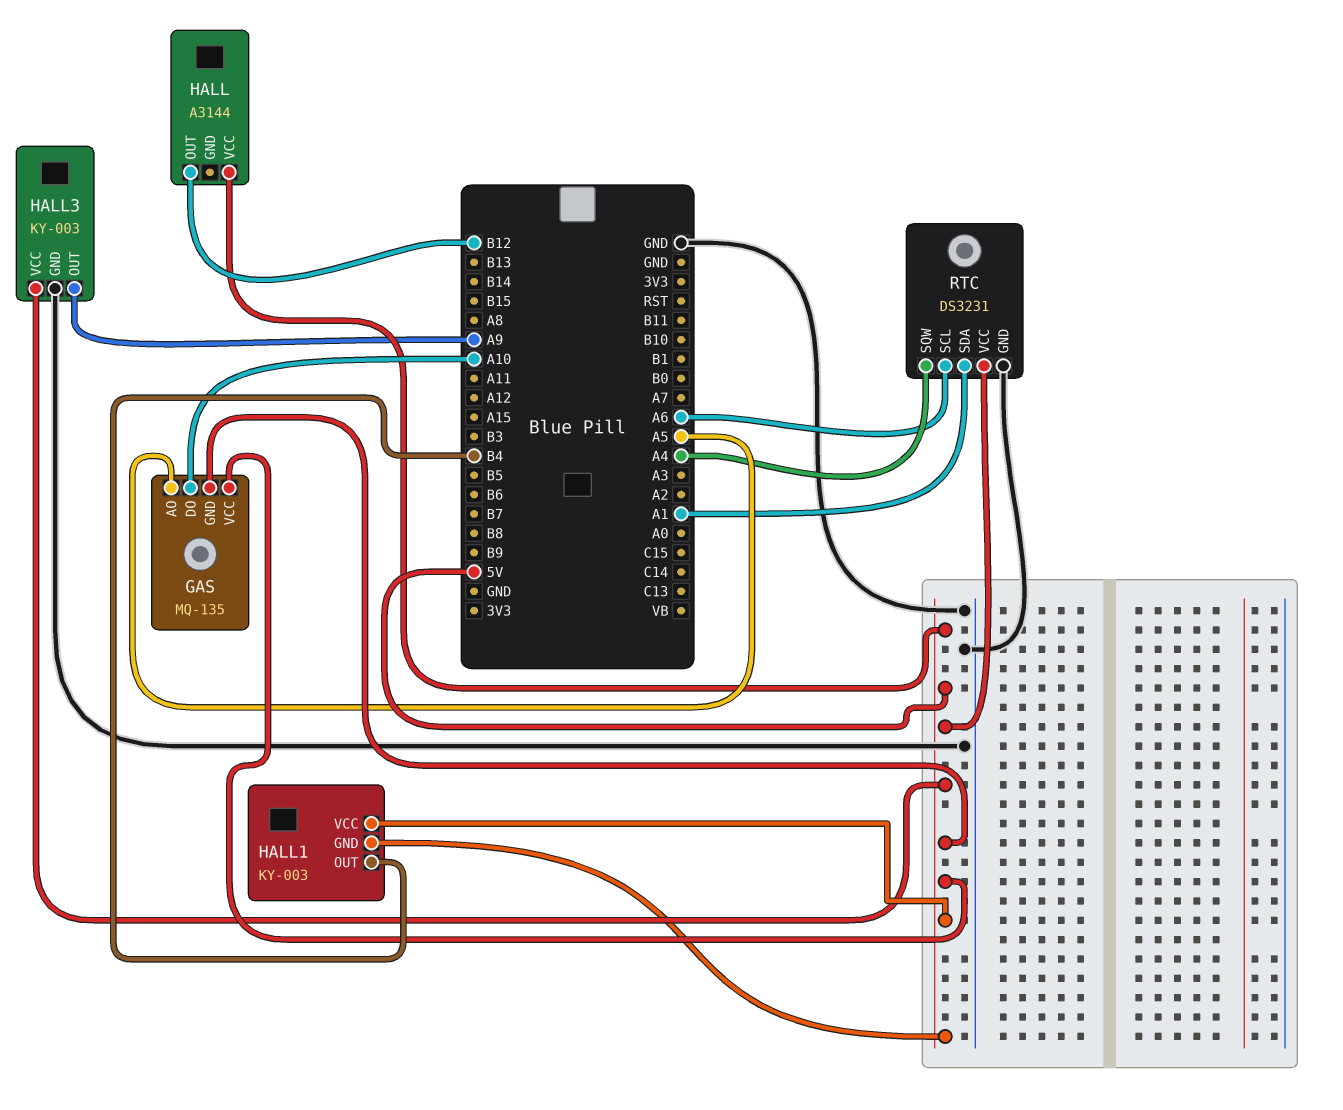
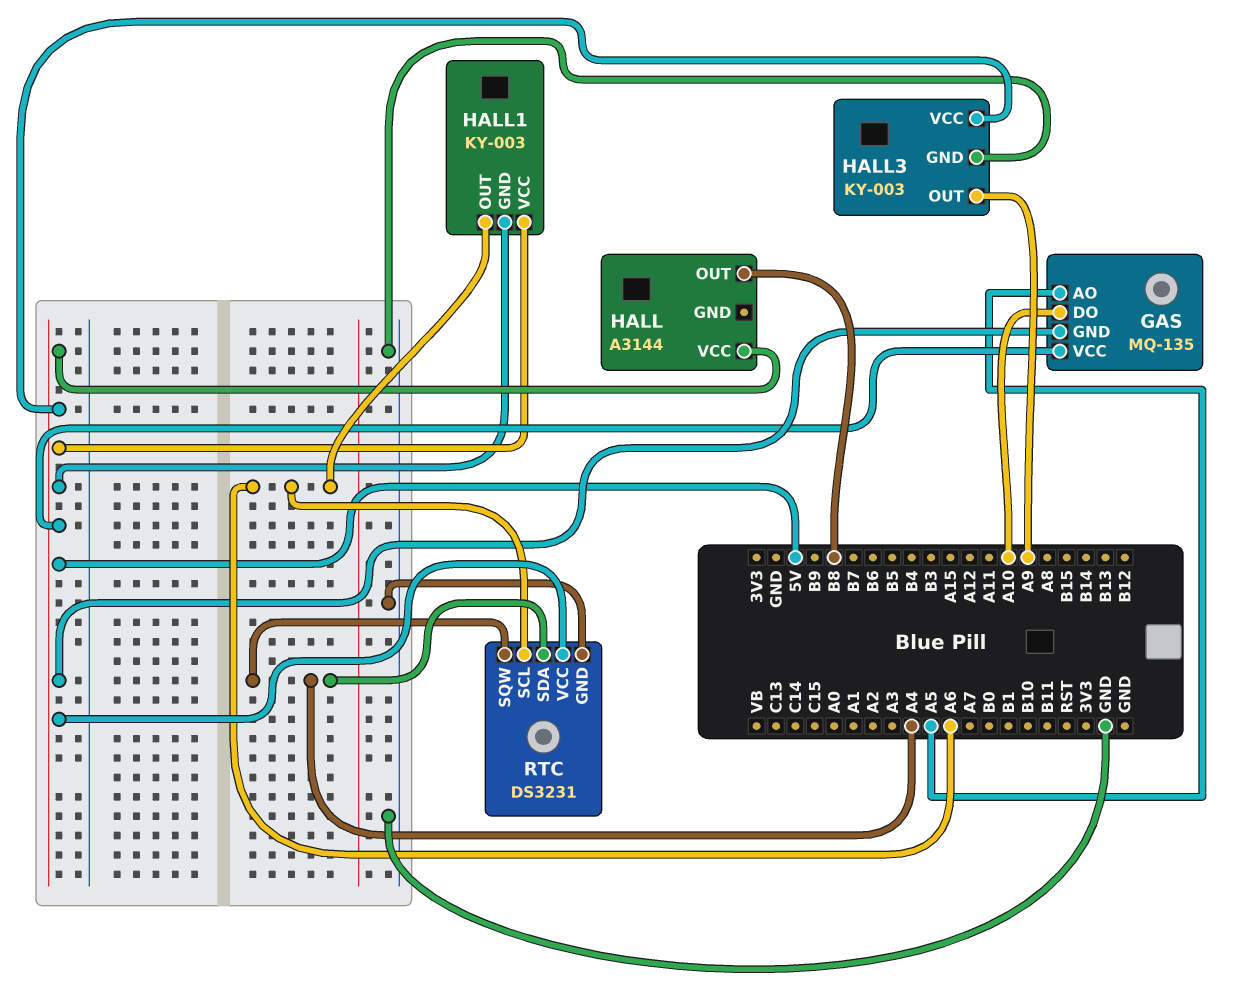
HALL pin OUT: B12 -> B8
HALL1 pin OUT: B4 -> A6
RTC pin SDA: A1 -> A4

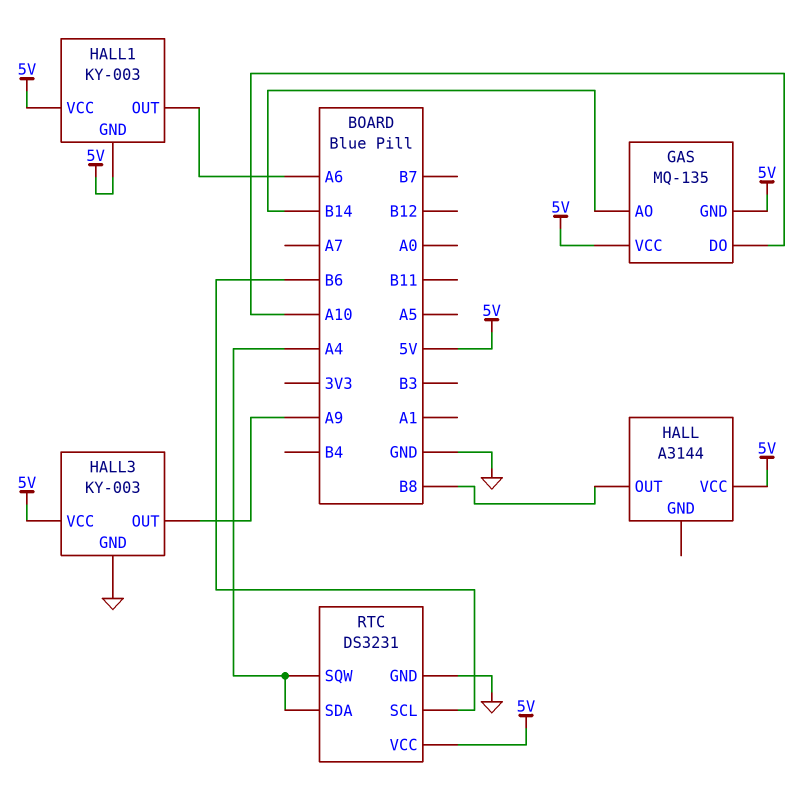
GAS pin AO: A5 -> B14
RTC pin SCL: A6 -> B6

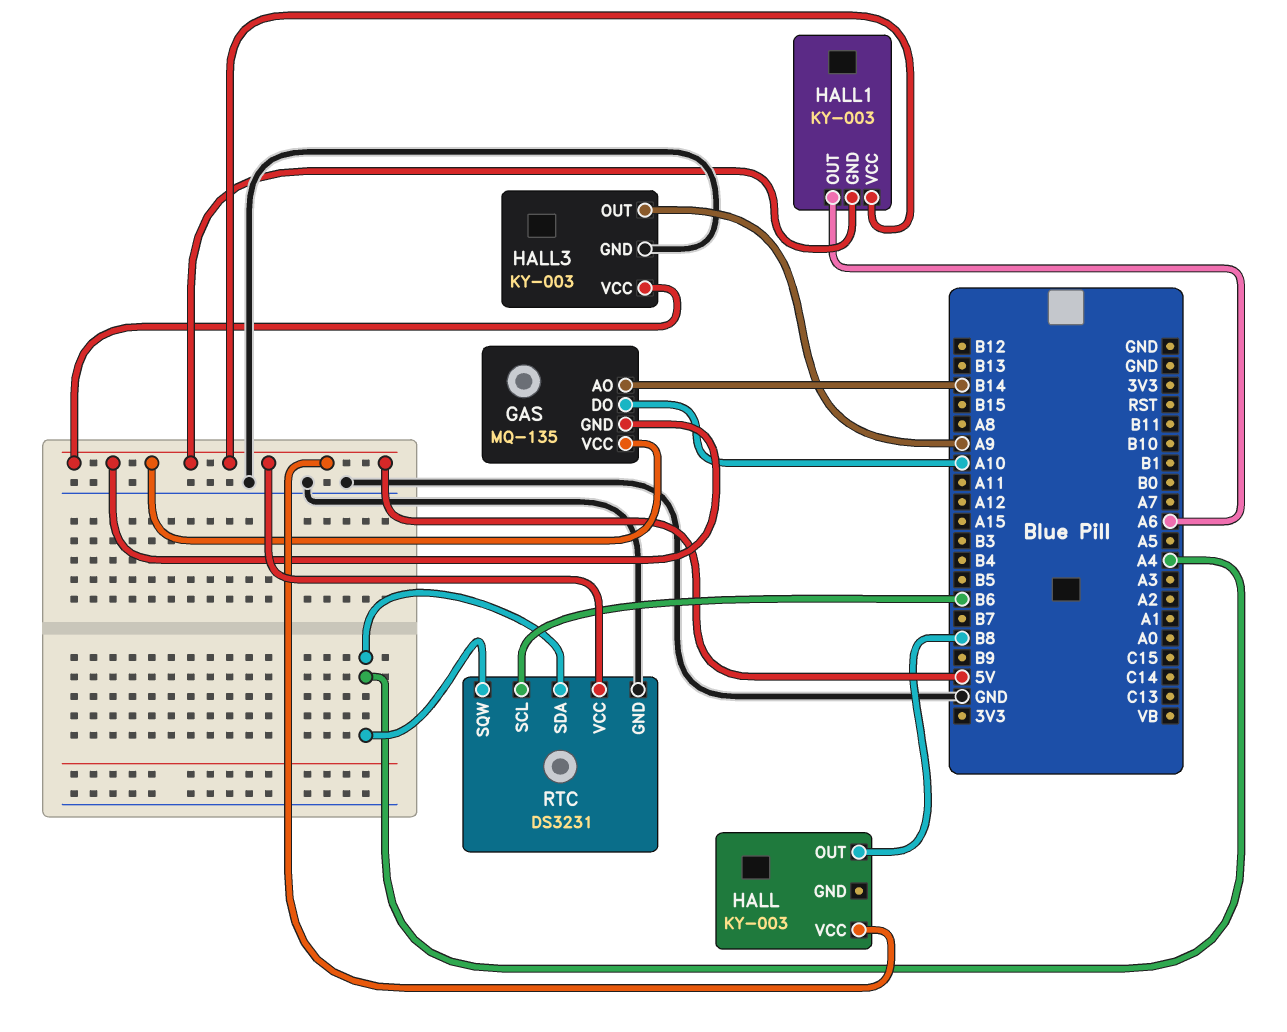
HALL: A3144 -> KY-003

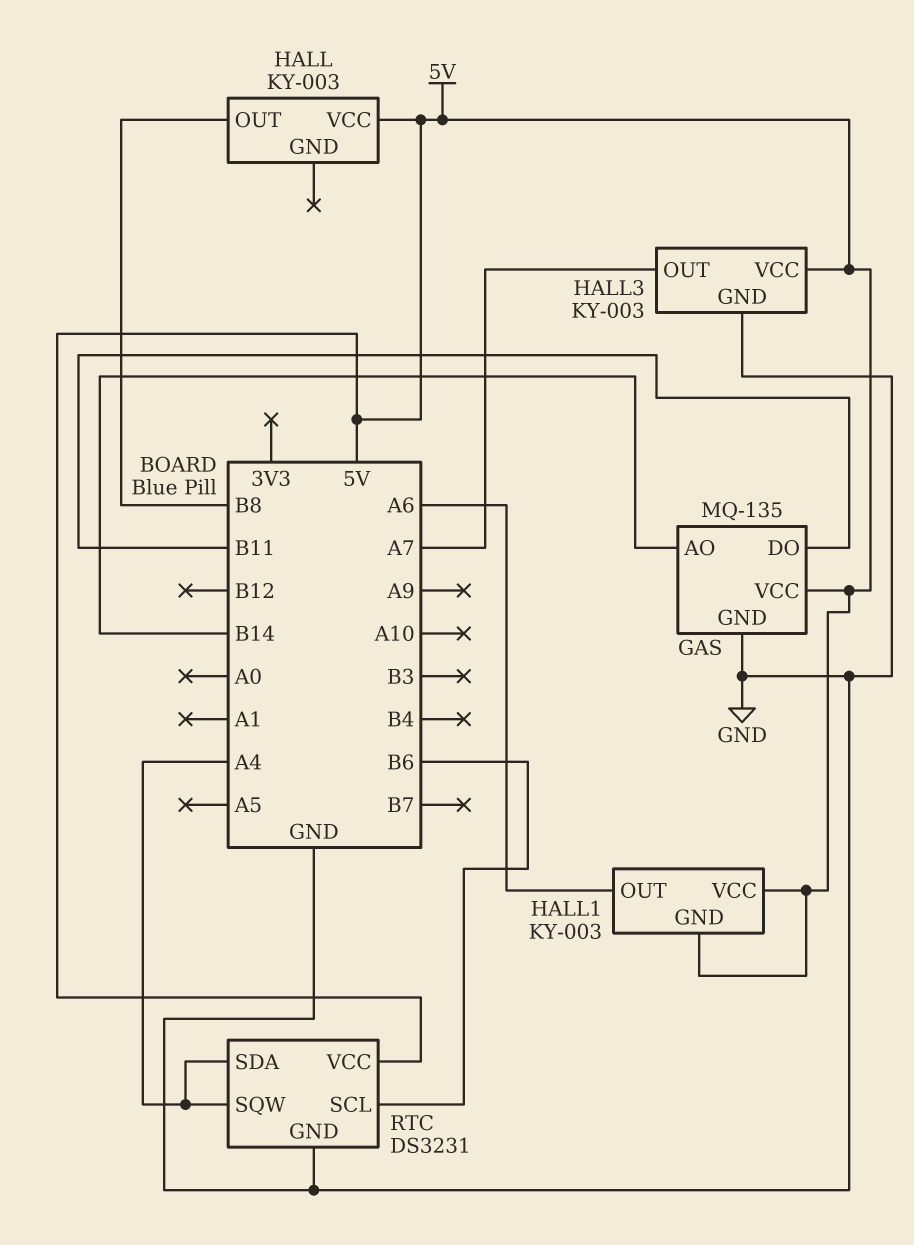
GAS pin DO: A10 -> B11
GAS pin GND: 5V -> GND
HALL3 pin OUT: A9 -> A7

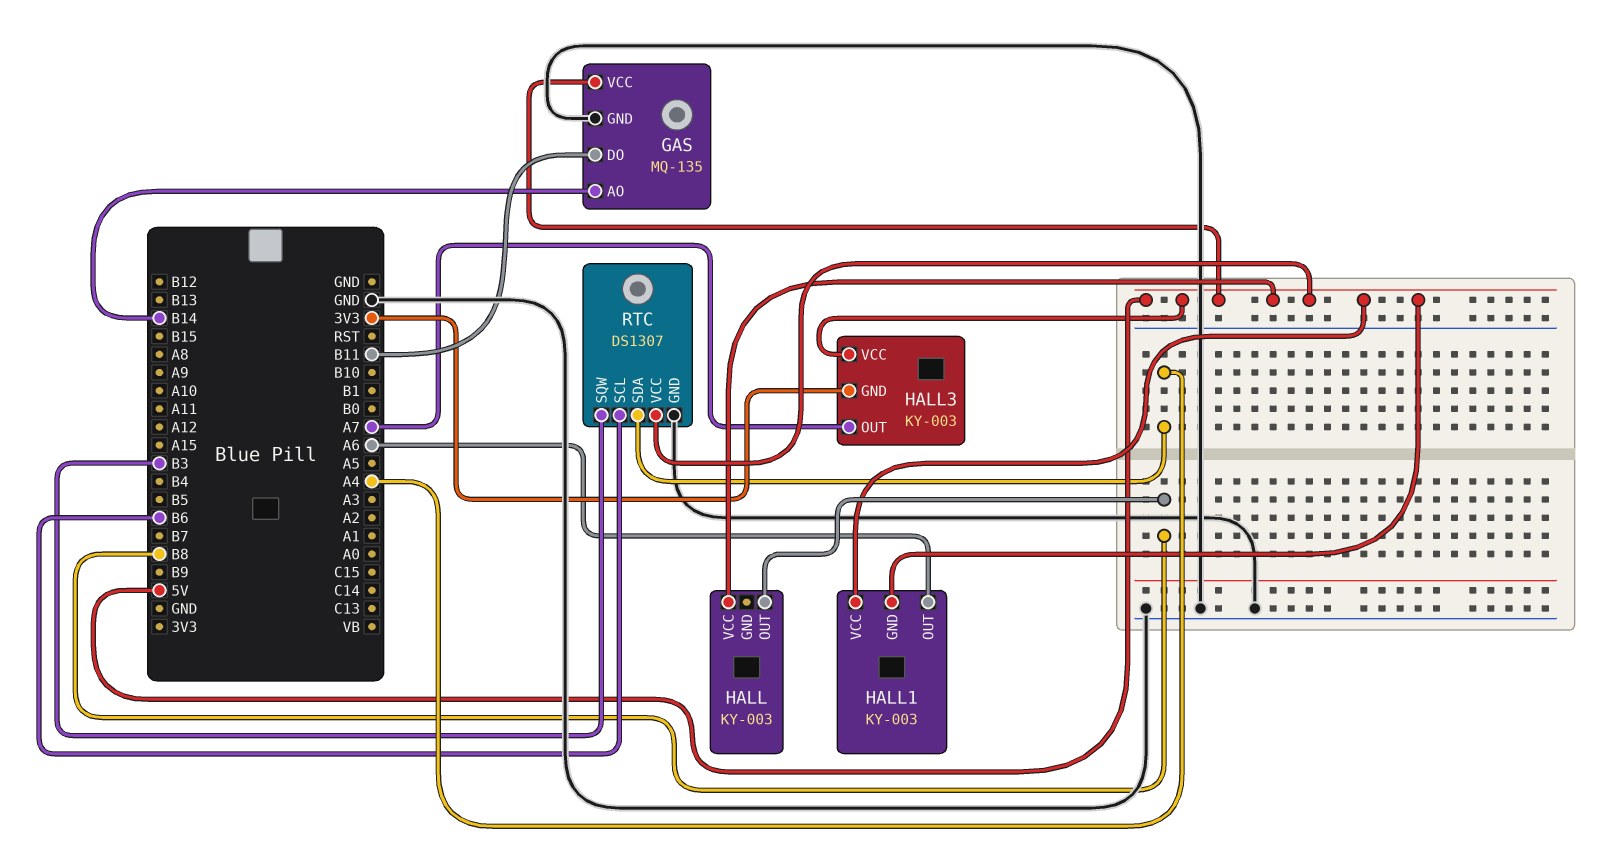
HALL3 pin GND: GND -> 3V3
RTC: DS3231 -> DS1307
RTC pin SQW: A4 -> B3

